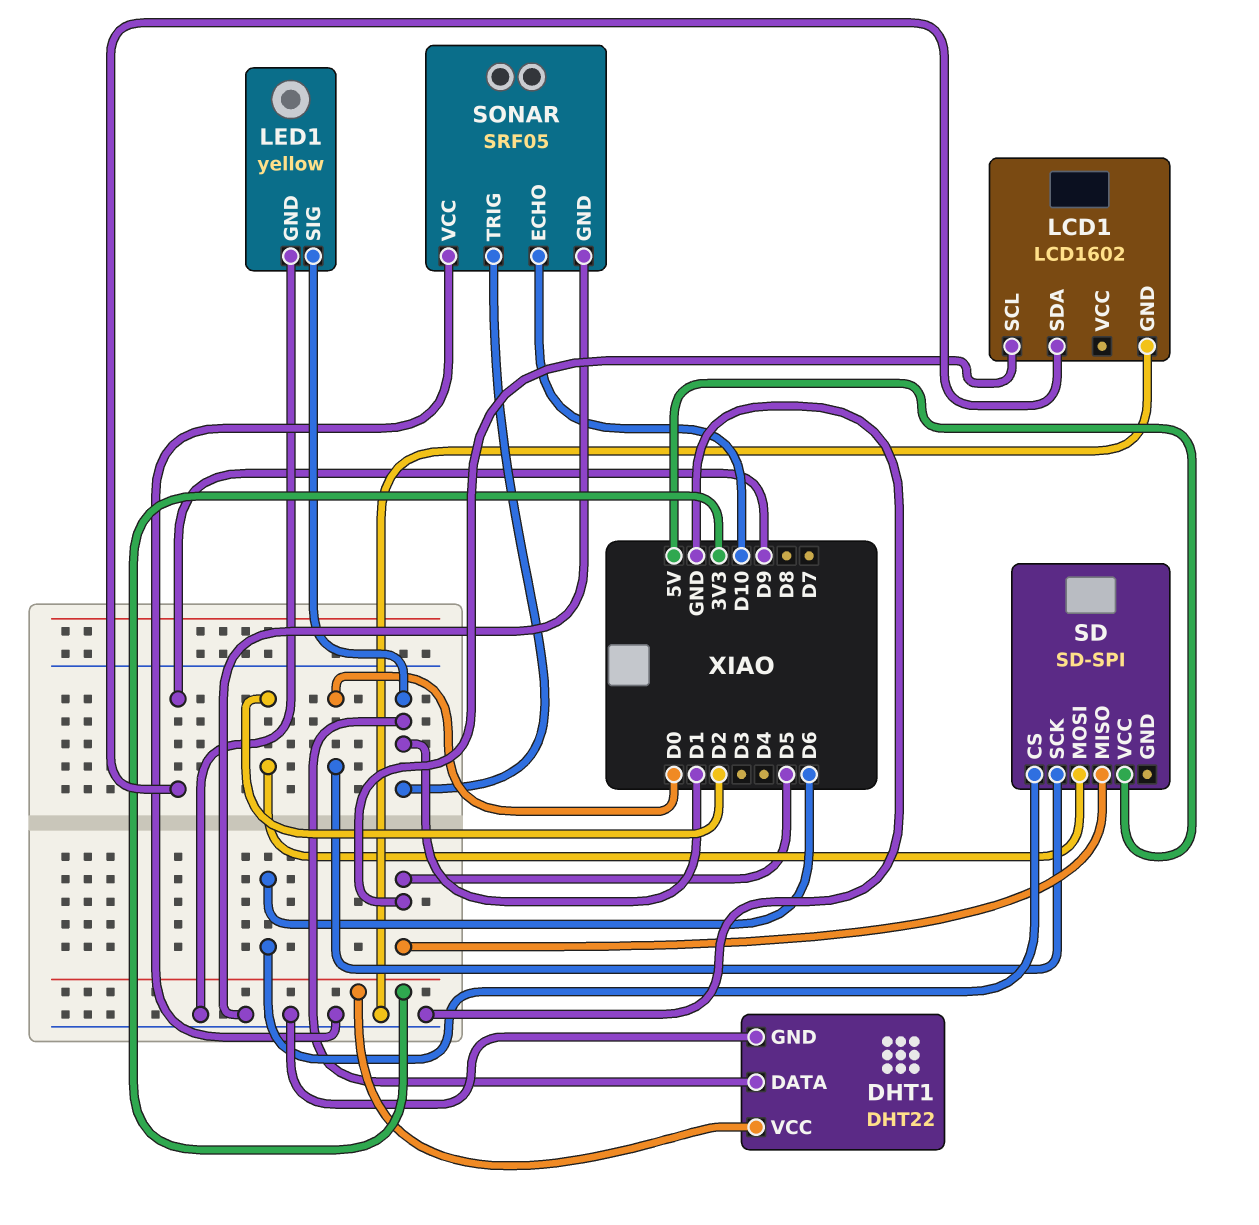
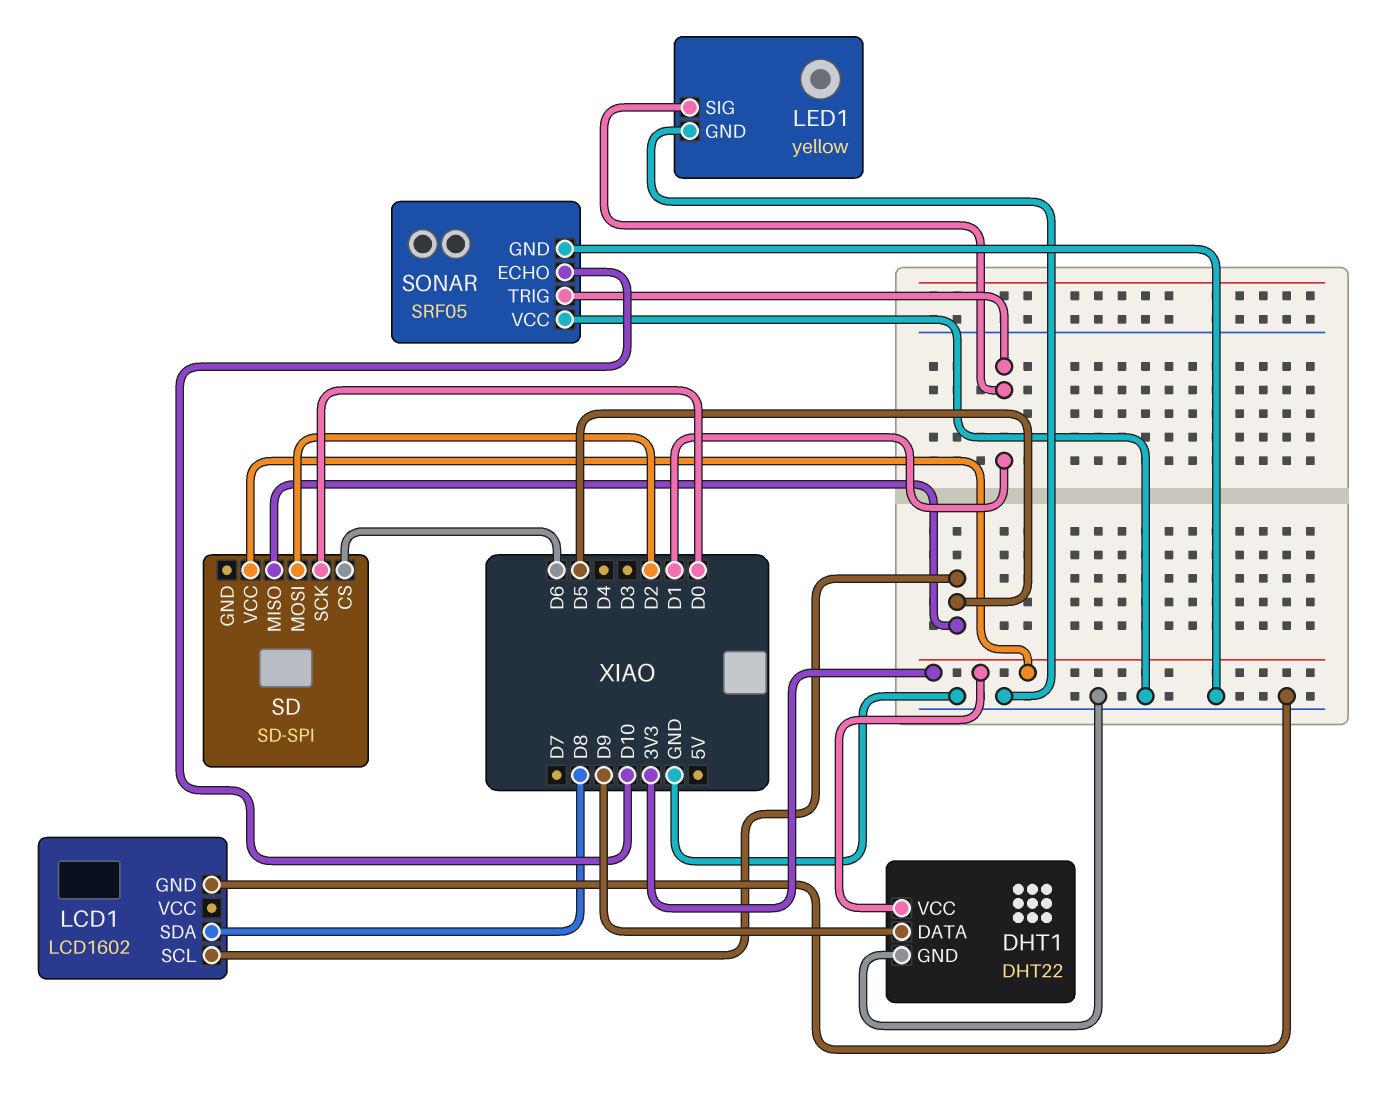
DHT1 pin DATA: D1 -> D9
LCD1 pin SDA: D9 -> D8
SD pin VCC: 5V -> 3V3

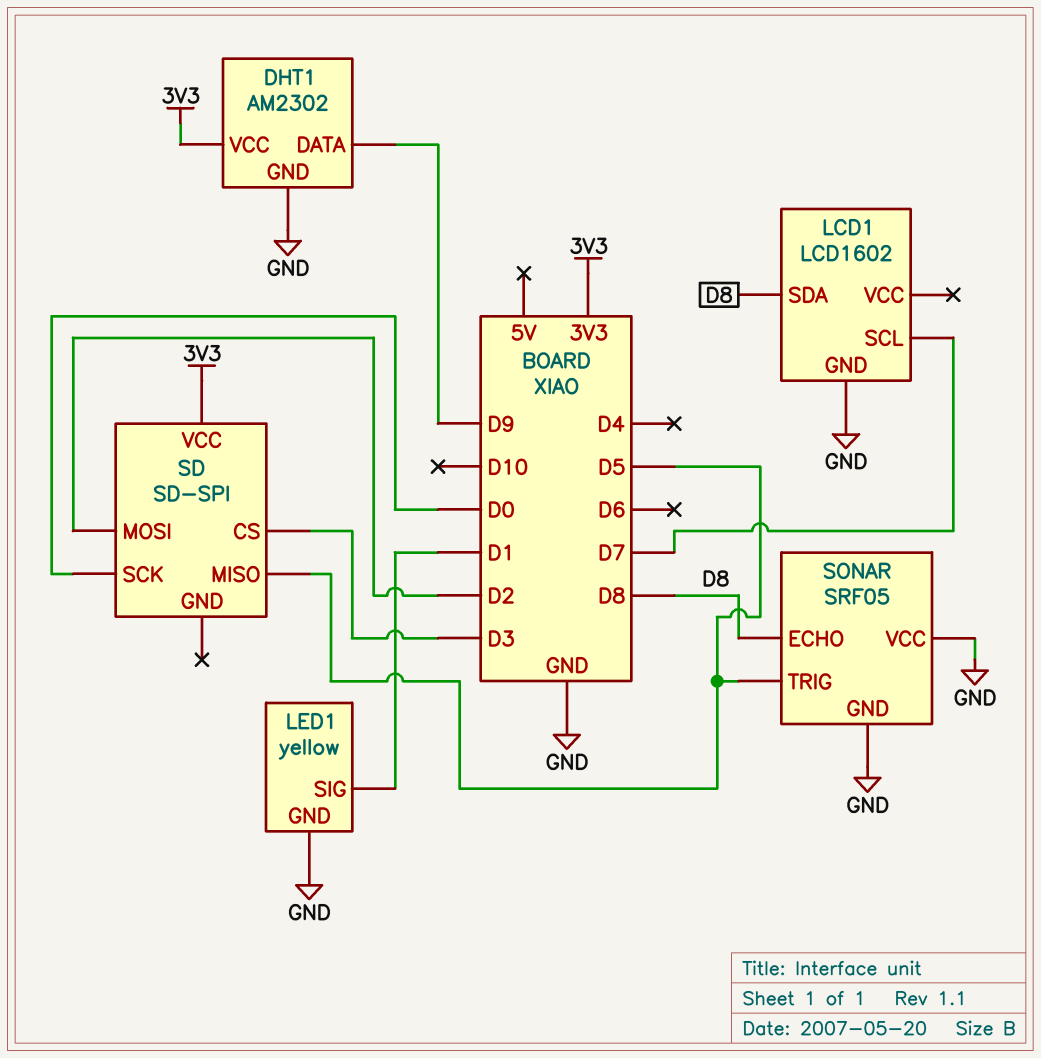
DHT1: DHT22 -> AM2302
LCD1 pin SCL: D5 -> D7
SD pin CS: D6 -> D3
SONAR pin ECHO: D10 -> D8
SONAR pin TRIG: D1 -> D5

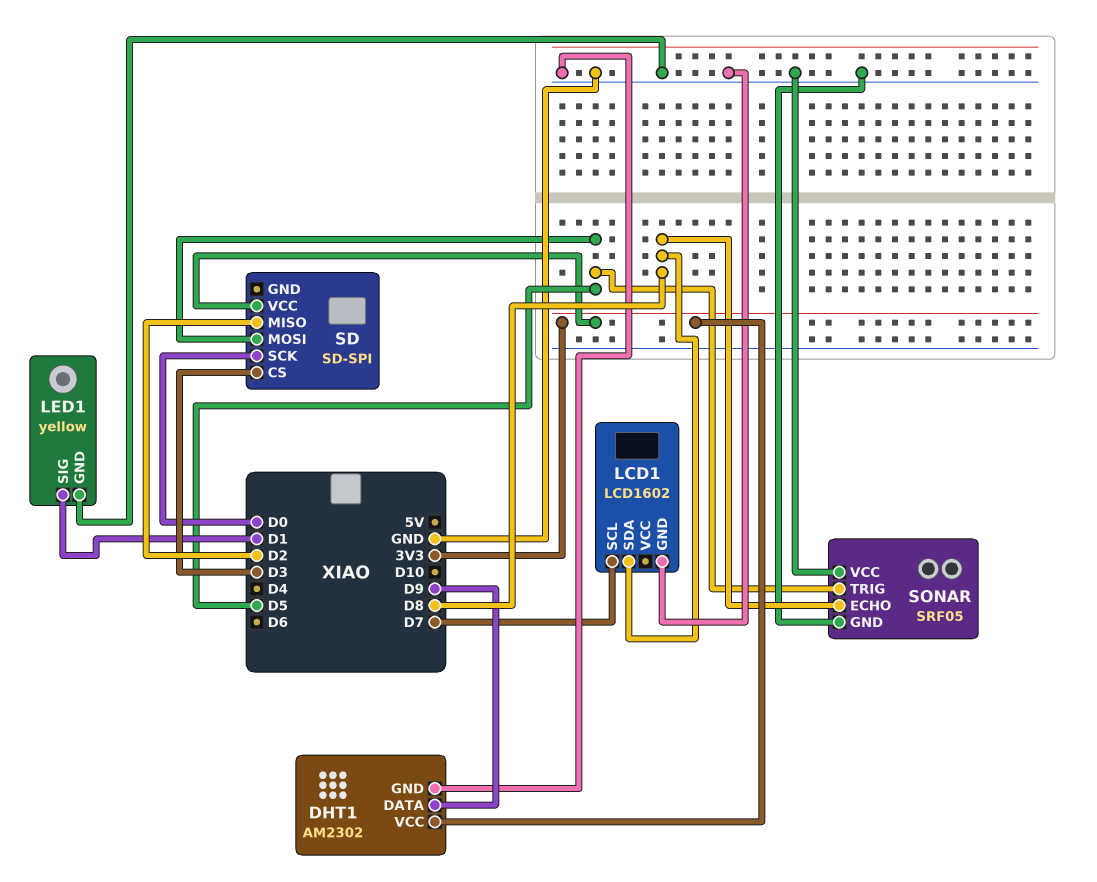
SD pin MISO: D5 -> D2
SD pin MOSI: D2 -> D5

